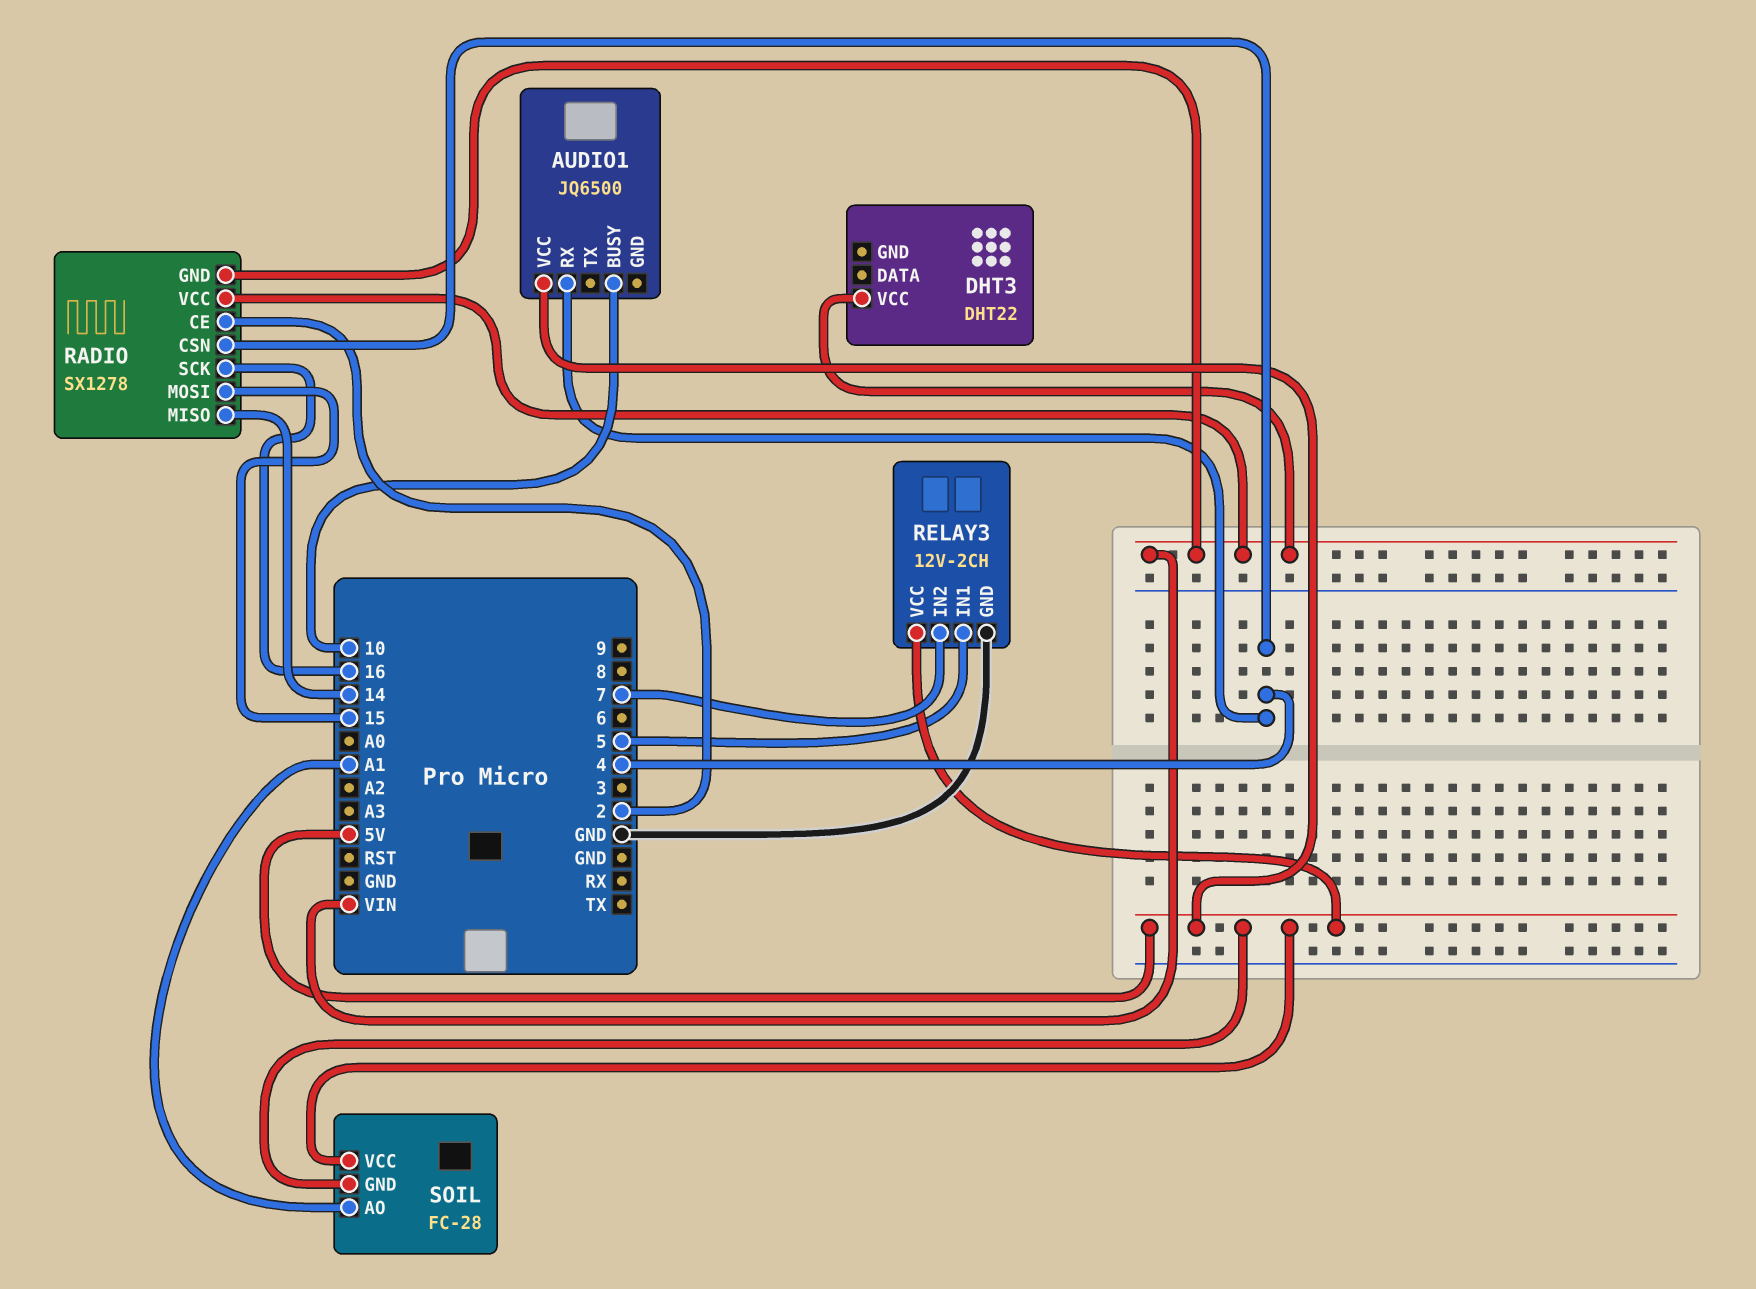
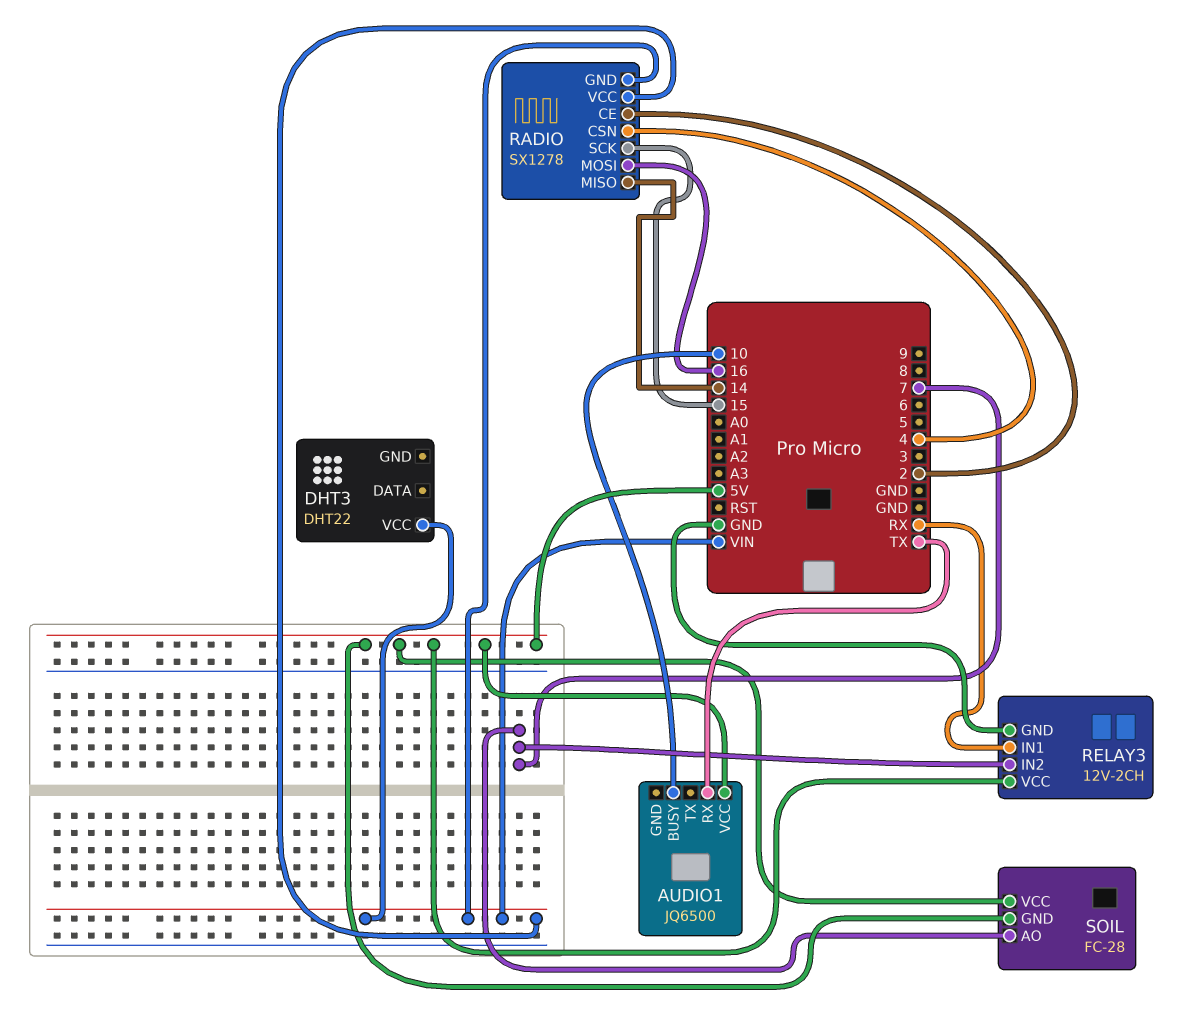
AUDIO1 pin RX: 4 -> TX
RADIO pin MOSI: 15 -> 16
RADIO pin SCK: 16 -> 15
RELAY3 pin IN1: 5 -> RX
SOIL pin AO: A1 -> 7

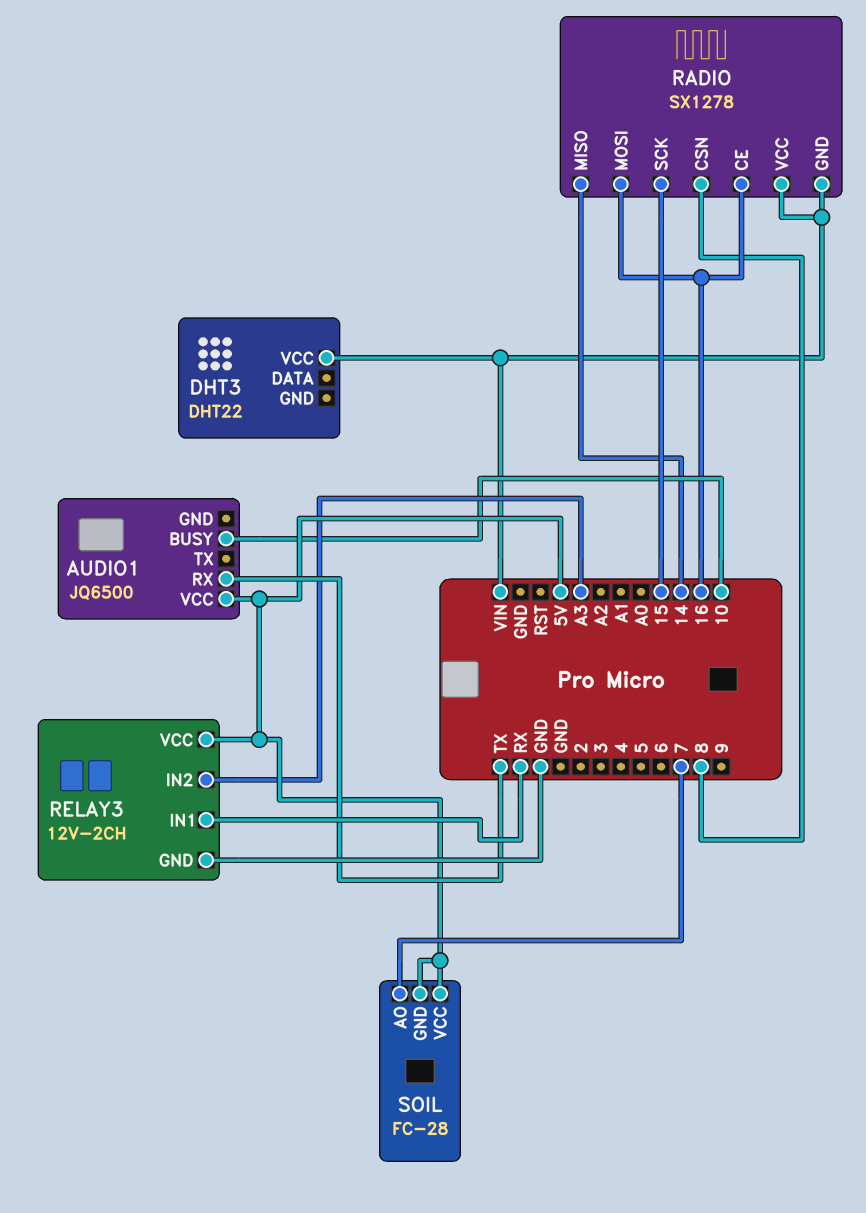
RADIO pin CE: 2 -> 16
RADIO pin CSN: 4 -> 8
RELAY3 pin IN2: 7 -> A3

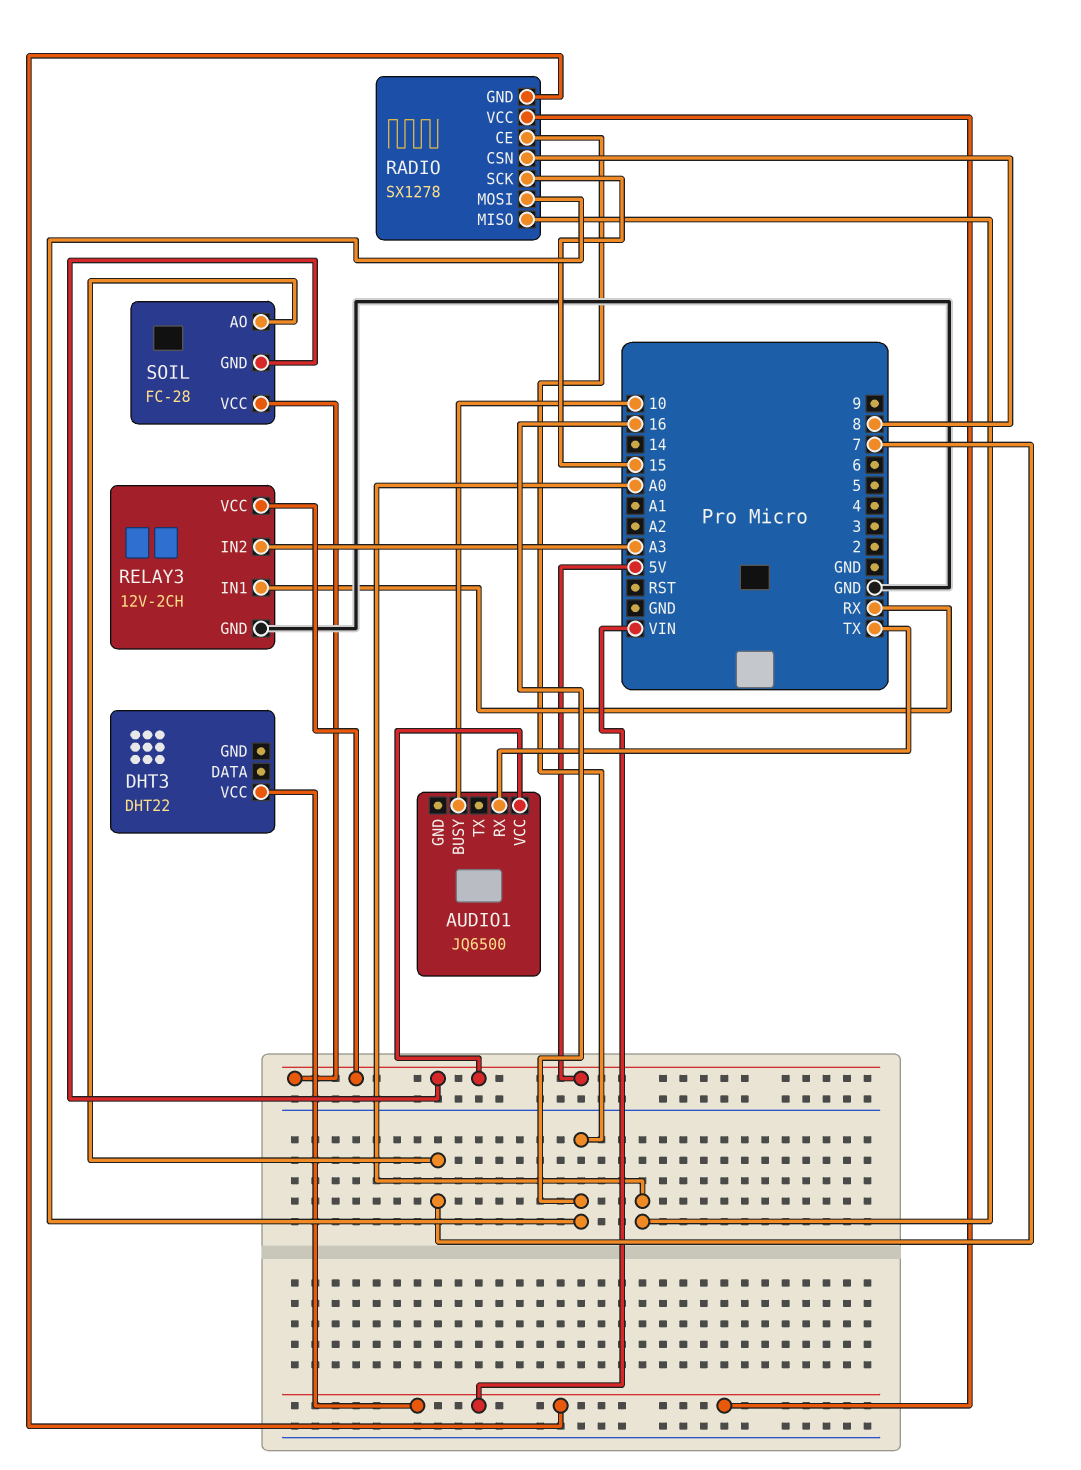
RADIO pin MISO: 14 -> A0

